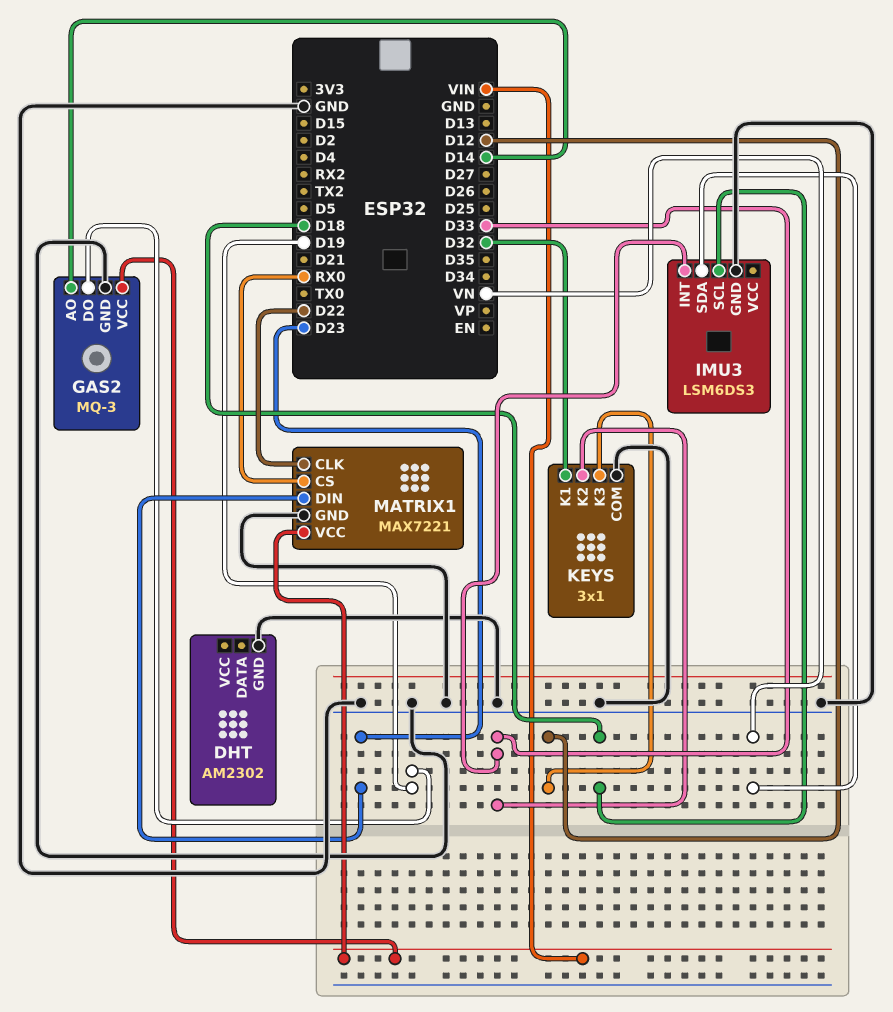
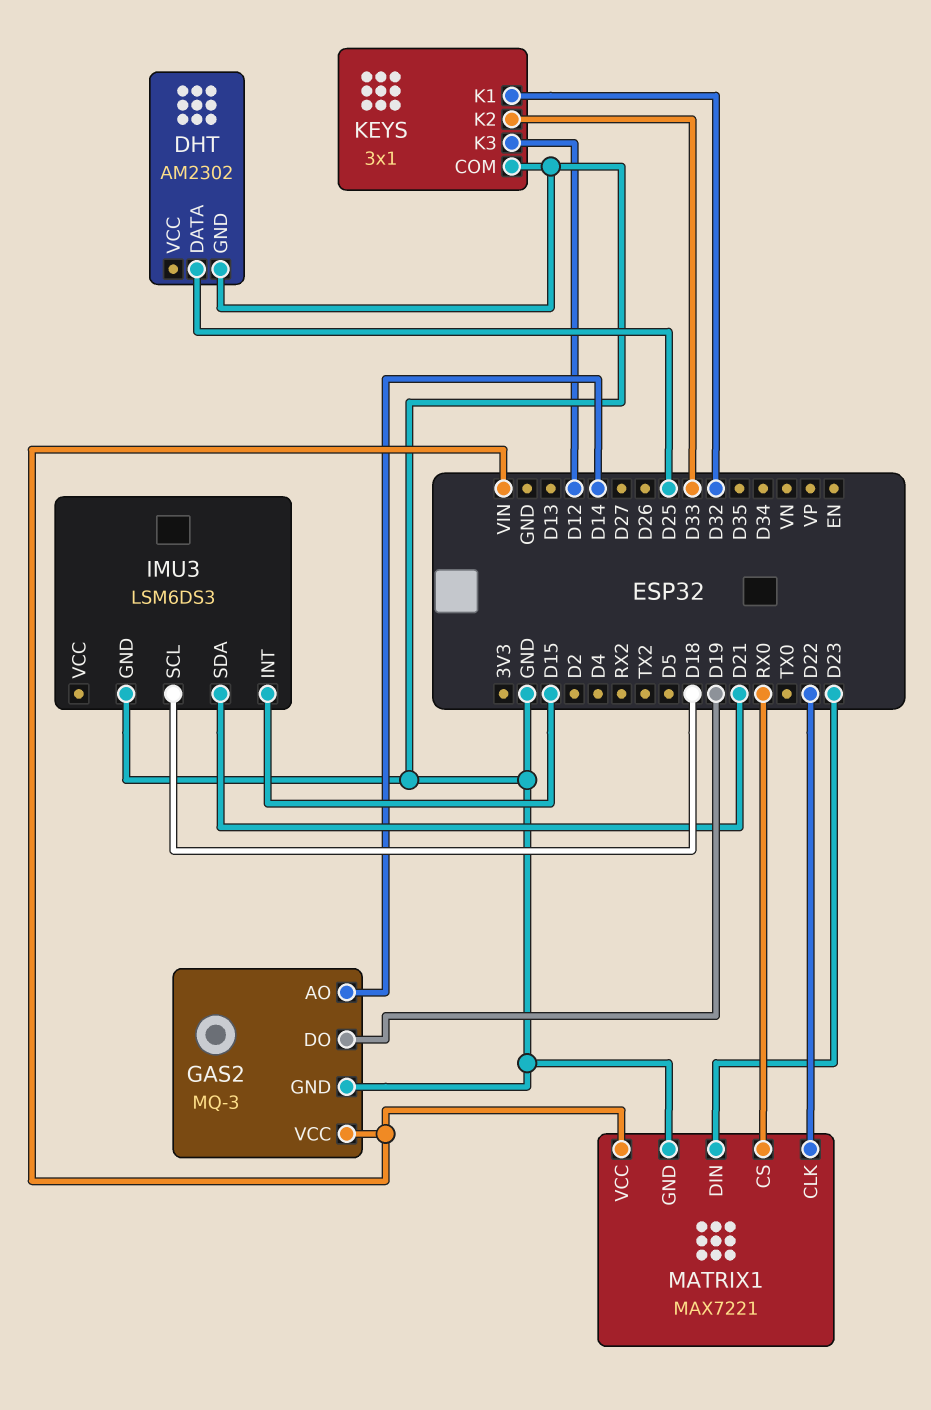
DHT pin DATA: none -> D25
IMU3 pin INT: D33 -> D15
IMU3 pin SDA: VN -> D21

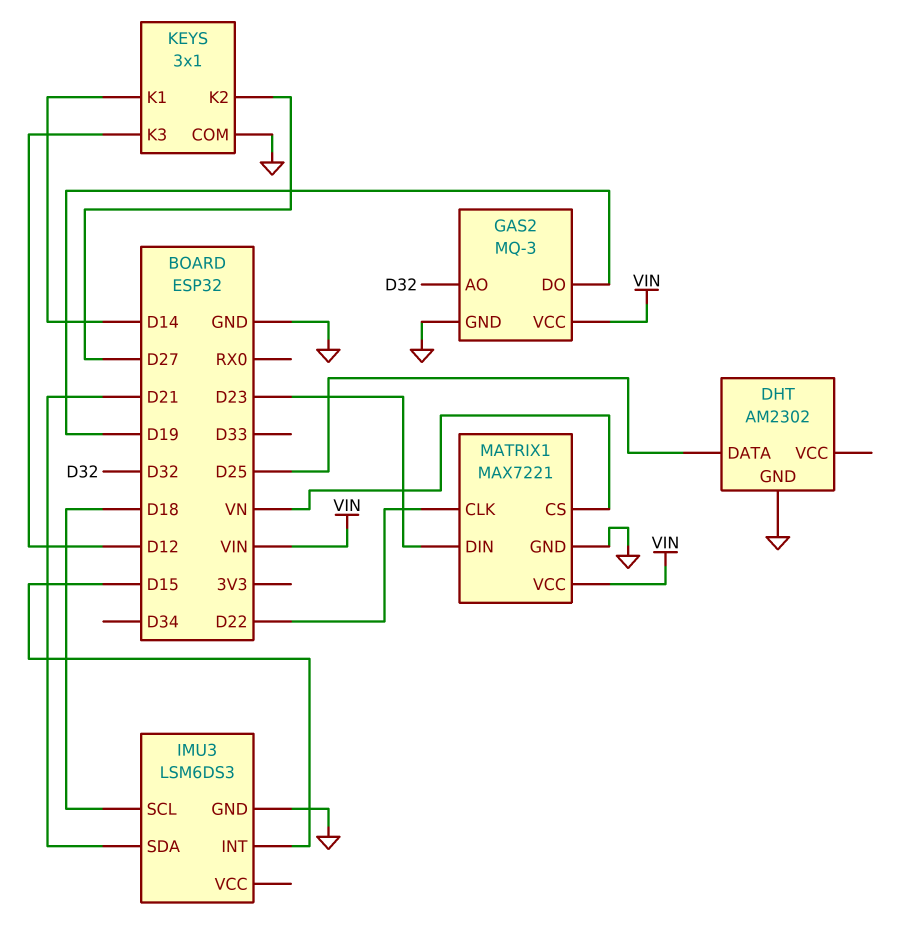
GAS2 pin AO: D14 -> D32
KEYS pin K1: D32 -> D14
KEYS pin K2: D33 -> D27
MATRIX1 pin CS: RX0 -> VN

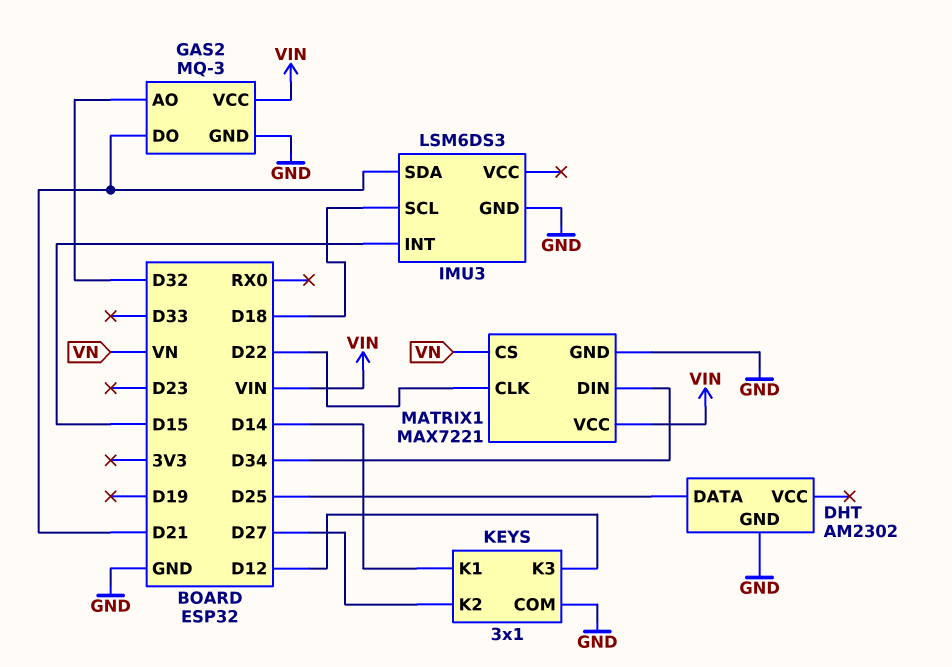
GAS2 pin DO: D19 -> D21
MATRIX1 pin DIN: D23 -> D34

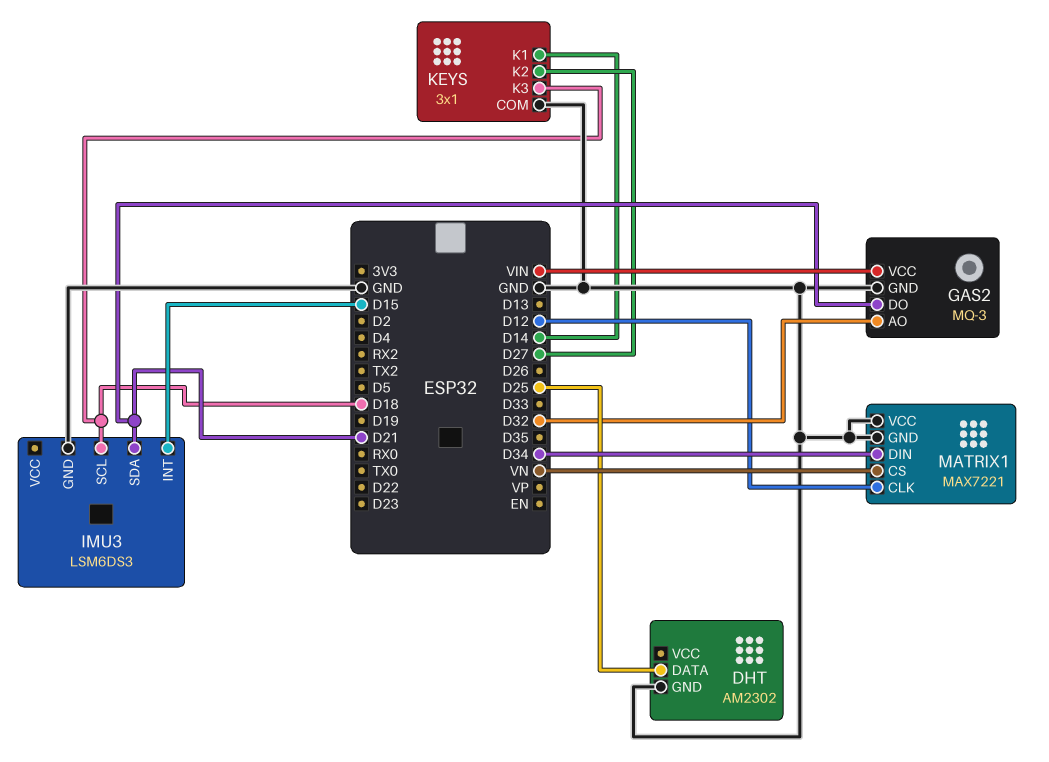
KEYS pin K3: D12 -> D18
MATRIX1 pin CLK: D22 -> D12
MATRIX1 pin VCC: VIN -> GND

